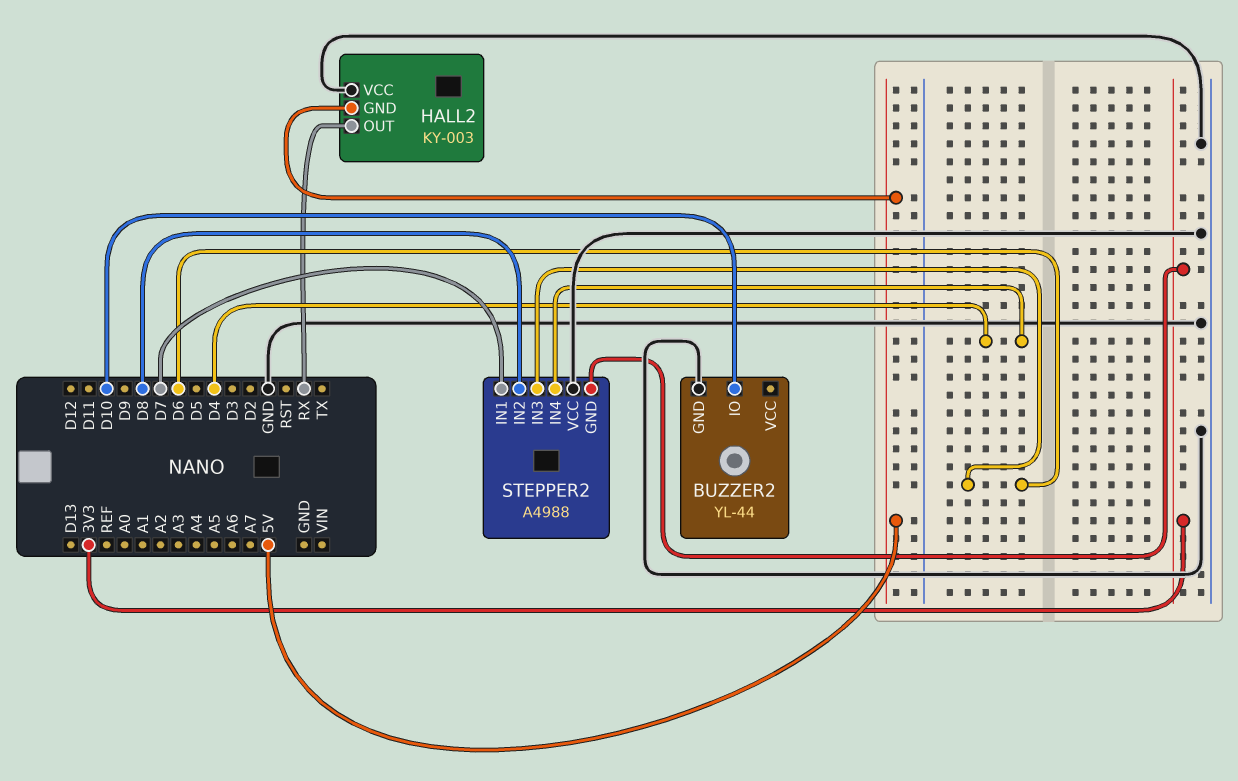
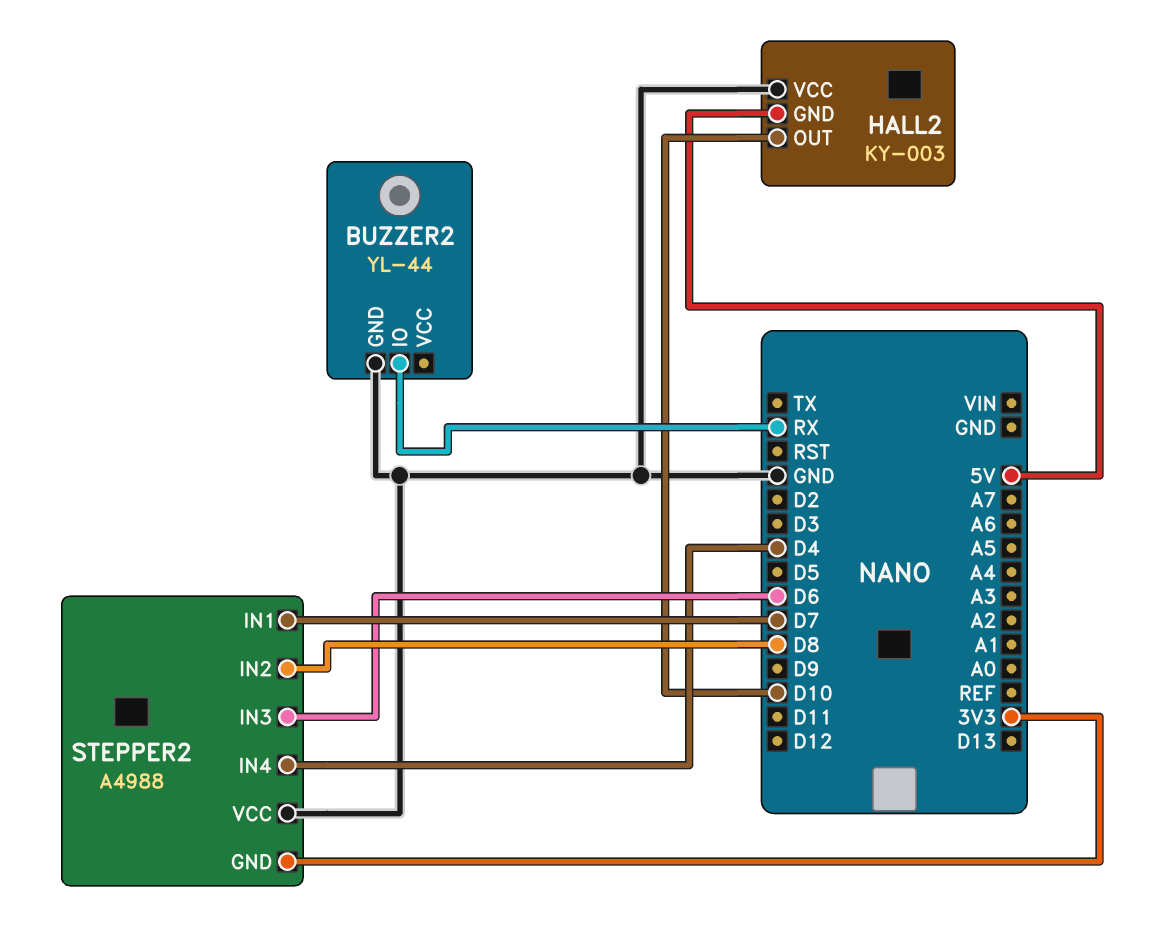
BUZZER2 pin IO: D10 -> RX
HALL2 pin OUT: RX -> D10

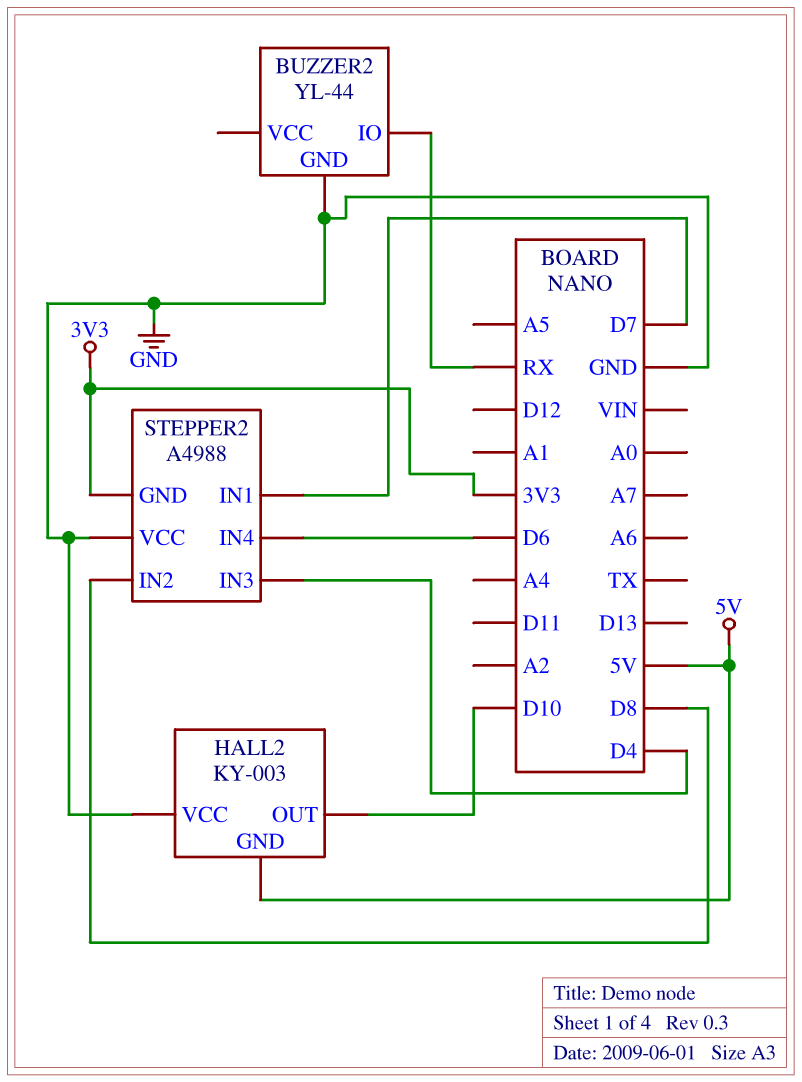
STEPPER2 pin IN3: D6 -> D4
STEPPER2 pin IN4: D4 -> D6

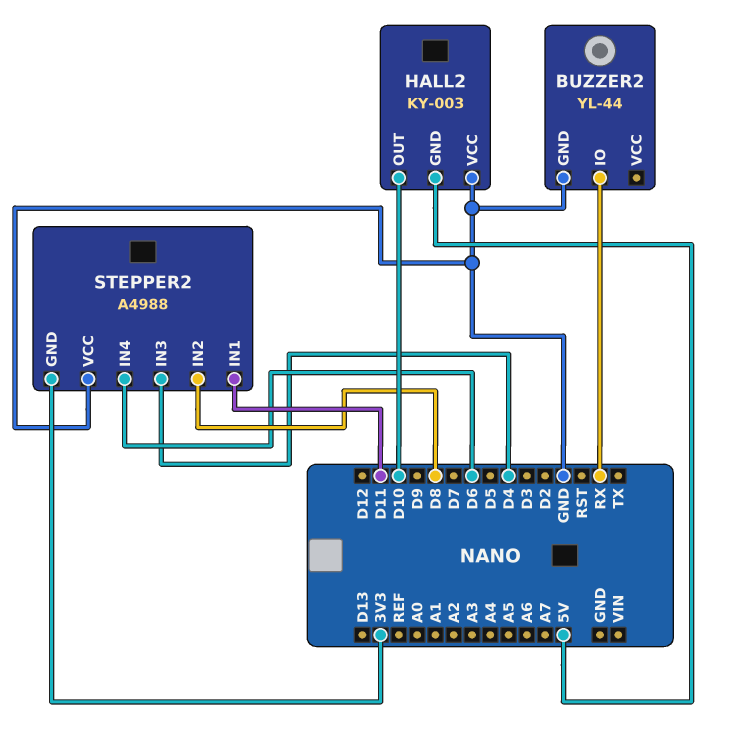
STEPPER2 pin IN1: D7 -> D11

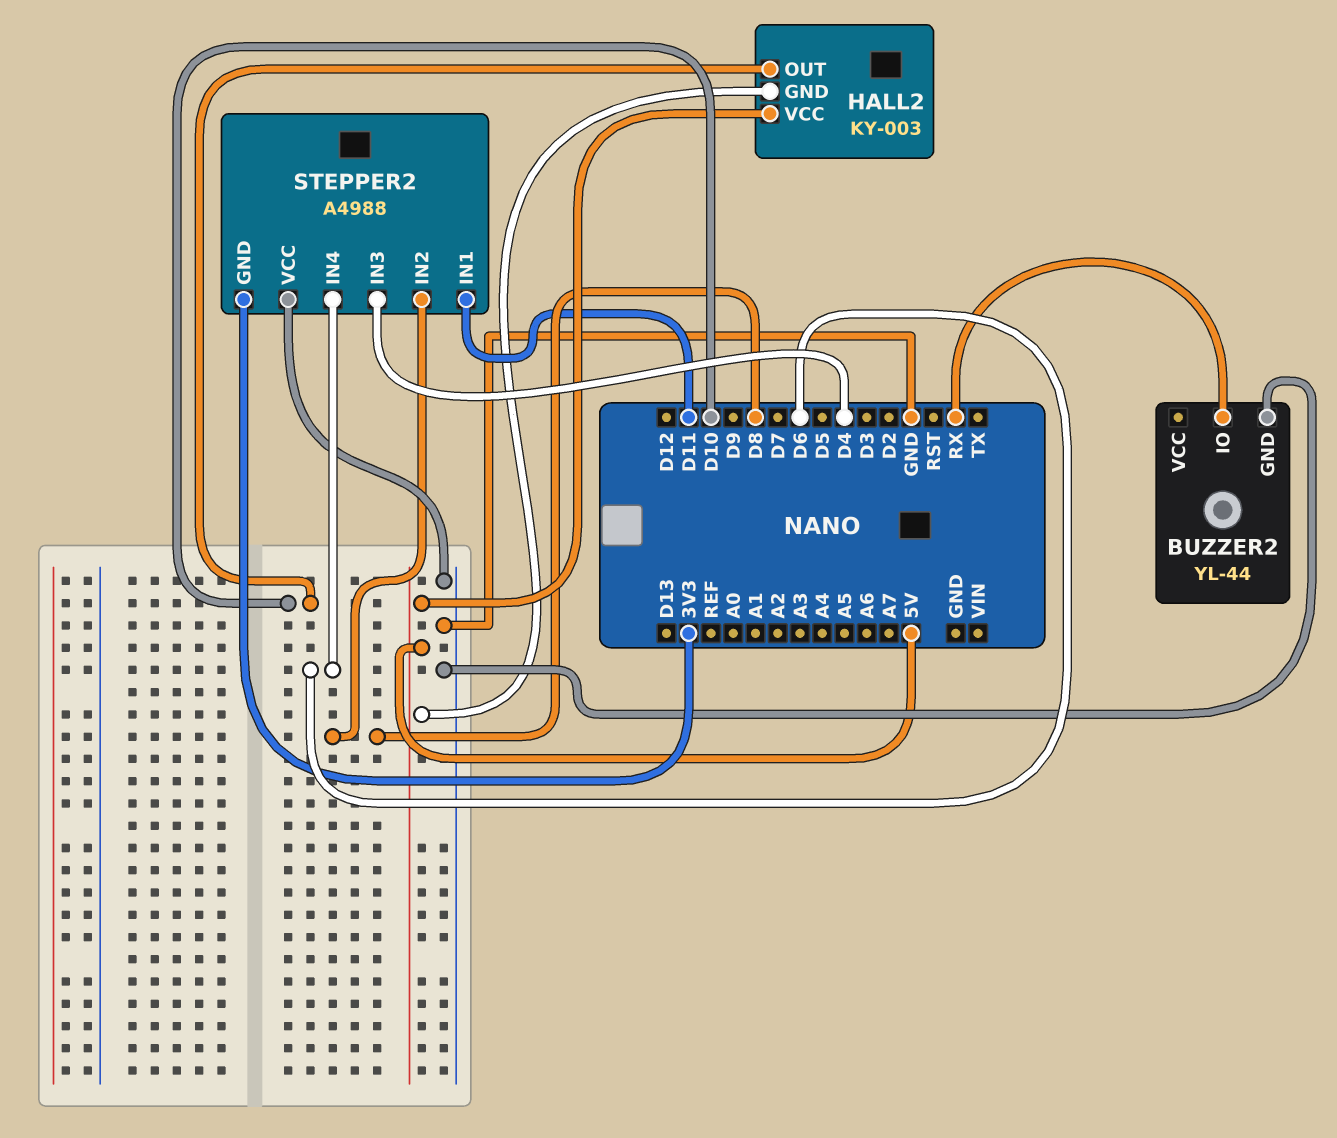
HALL2 pin VCC: GND -> 5V

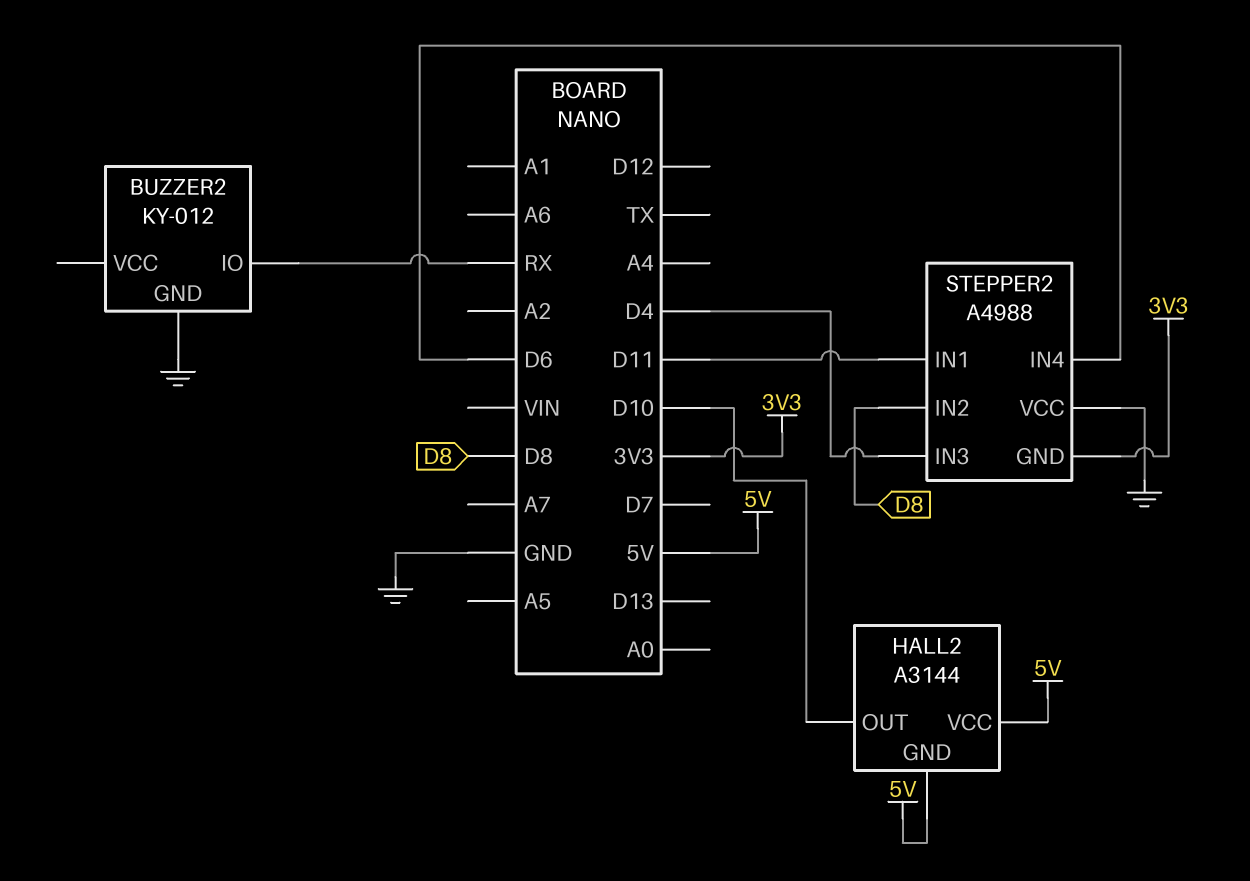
BUZZER2: YL-44 -> KY-012
HALL2: KY-003 -> A3144

